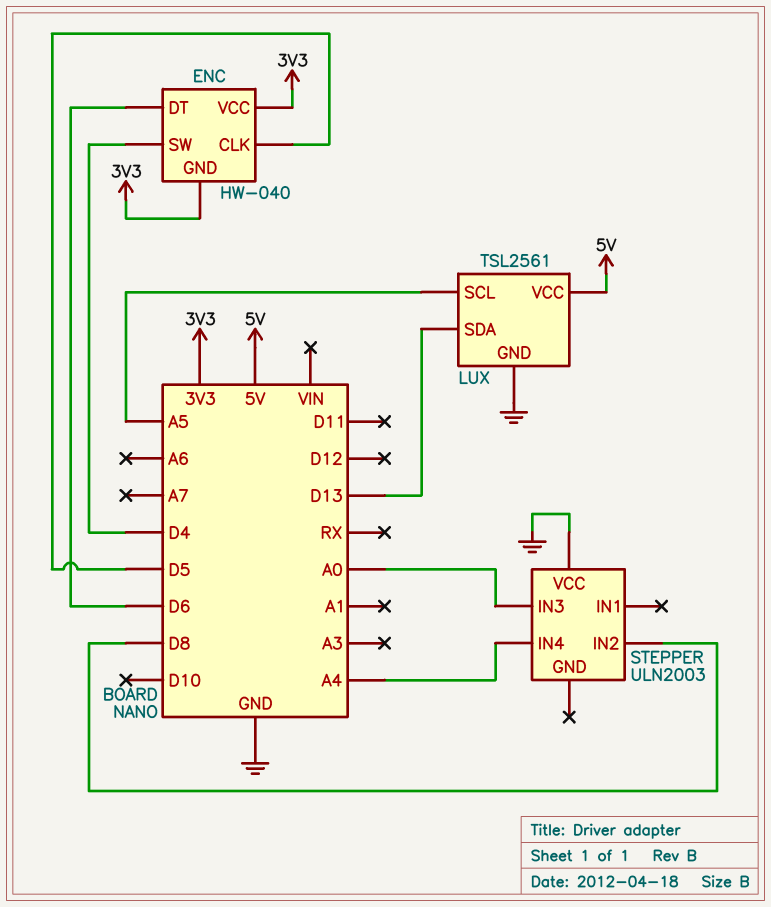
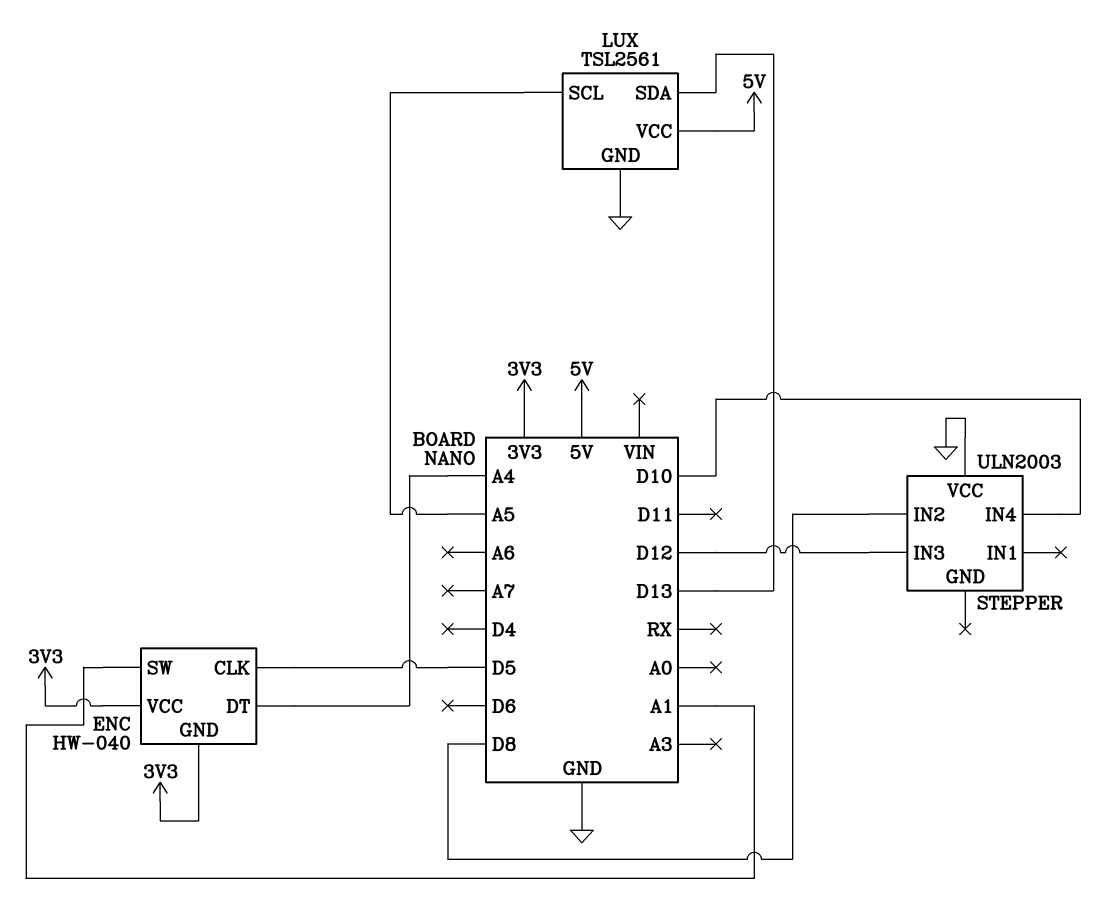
ENC pin DT: D6 -> A4
ENC pin SW: D4 -> A1
STEPPER pin IN3: A0 -> D12
STEPPER pin IN4: A4 -> D10

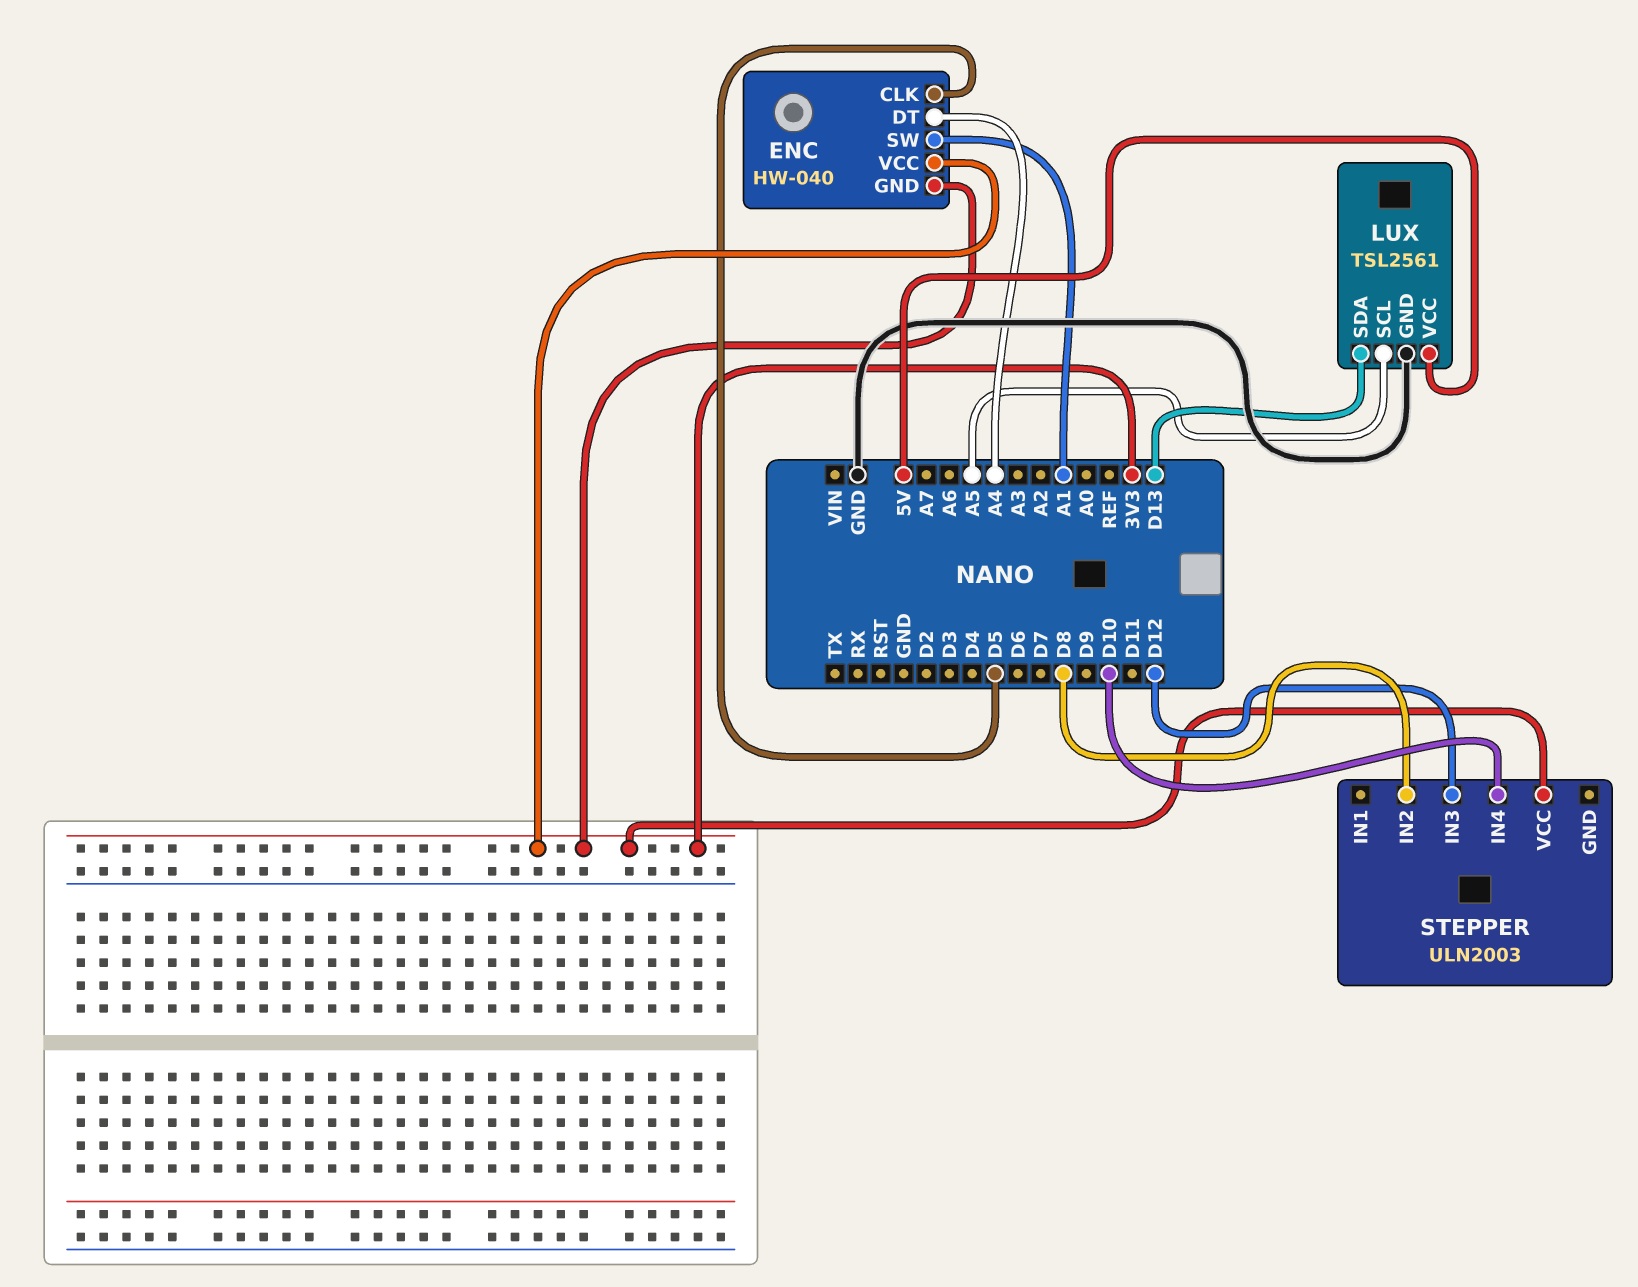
STEPPER pin VCC: GND -> 3V3

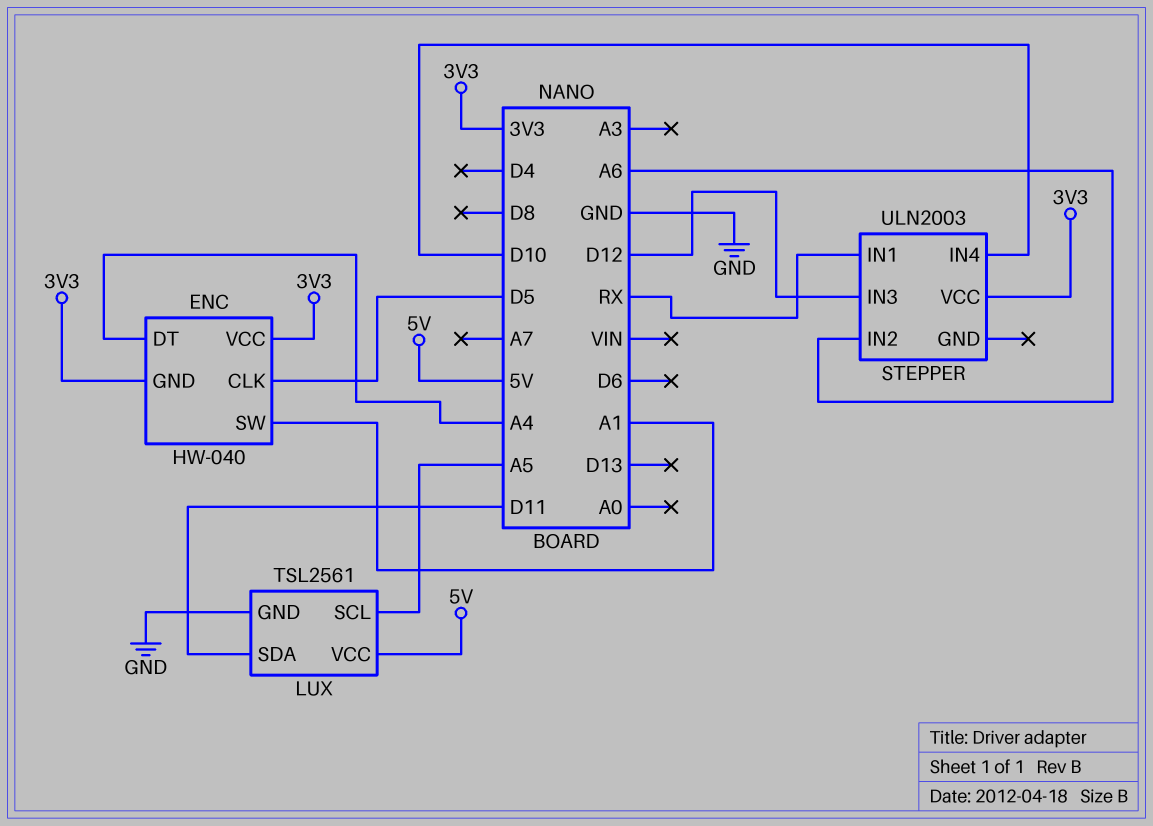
LUX pin SDA: D13 -> D11
STEPPER pin IN1: none -> RX
STEPPER pin IN2: D8 -> A6

